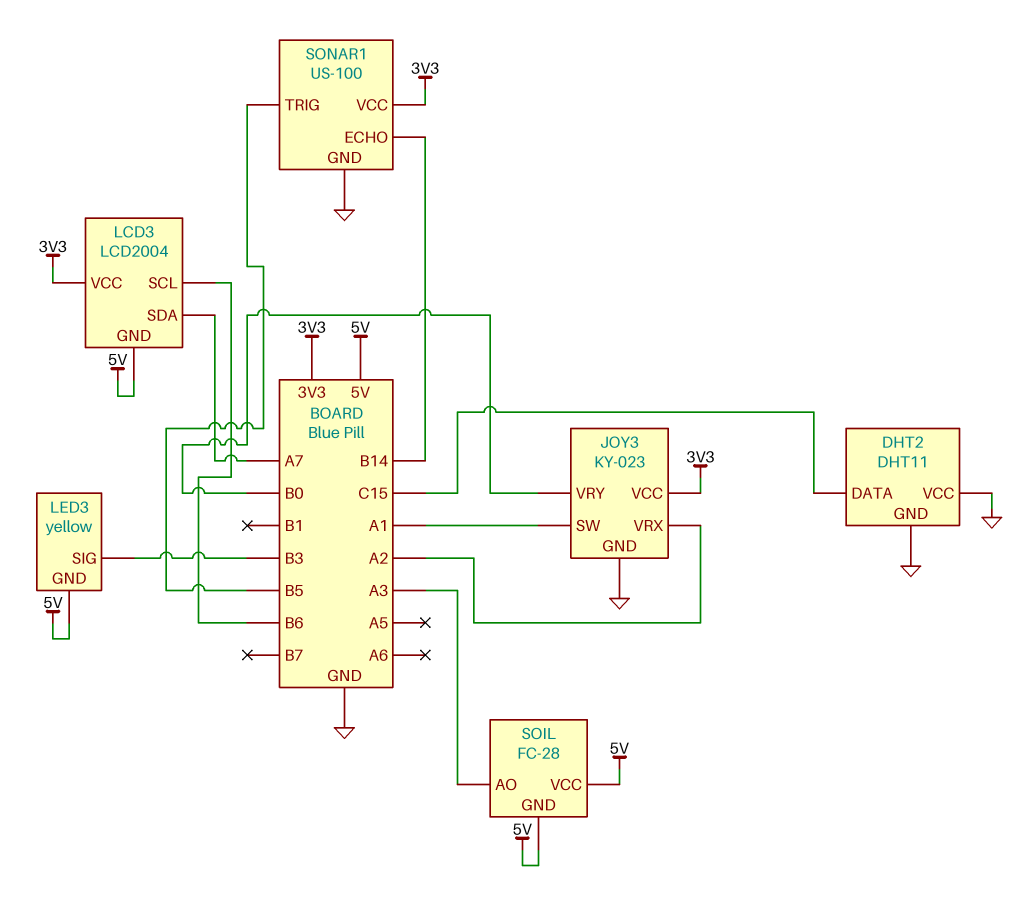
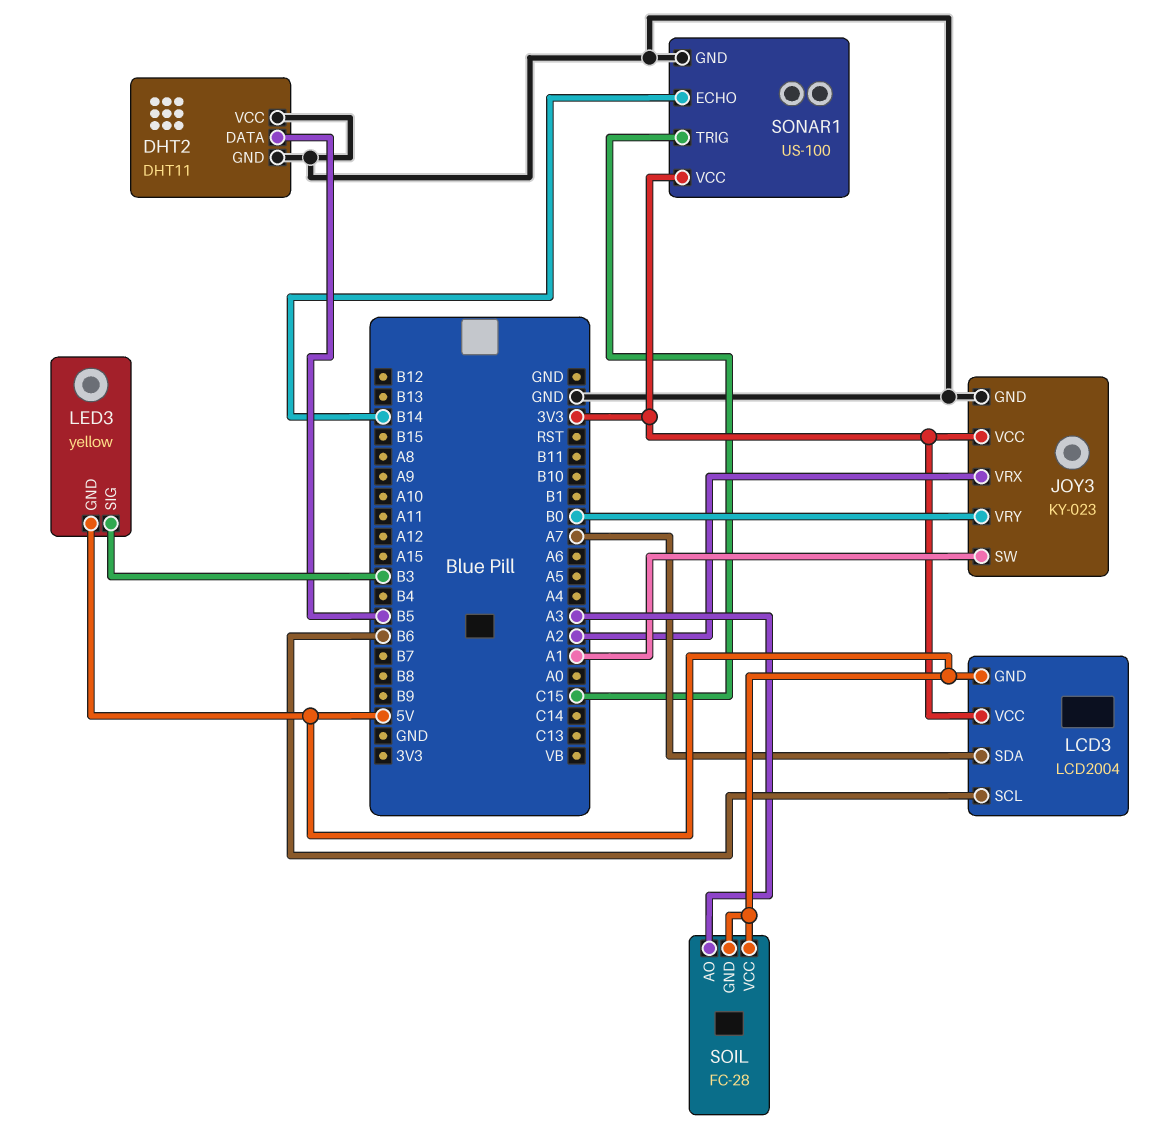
DHT2 pin DATA: C15 -> B5
SONAR1 pin TRIG: B5 -> C15

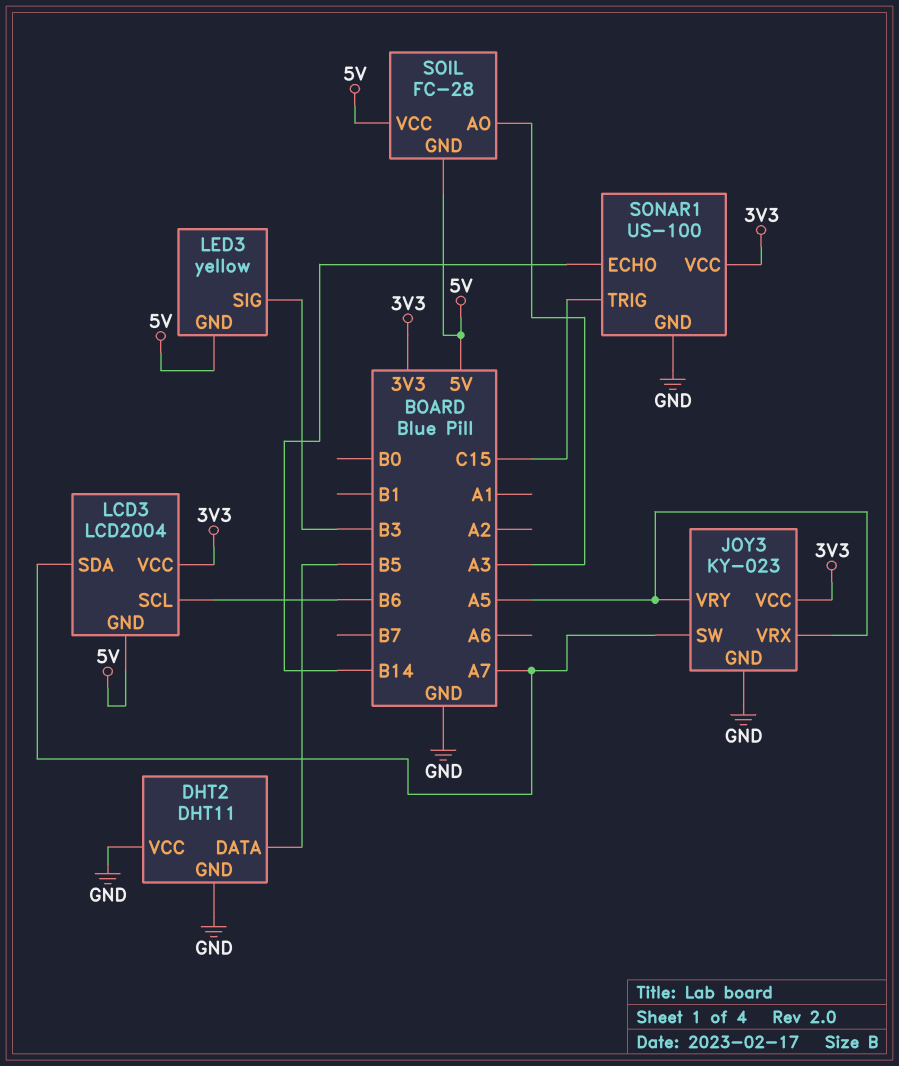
JOY3 pin SW: A1 -> A7
JOY3 pin VRX: A2 -> A5
JOY3 pin VRY: B0 -> A5

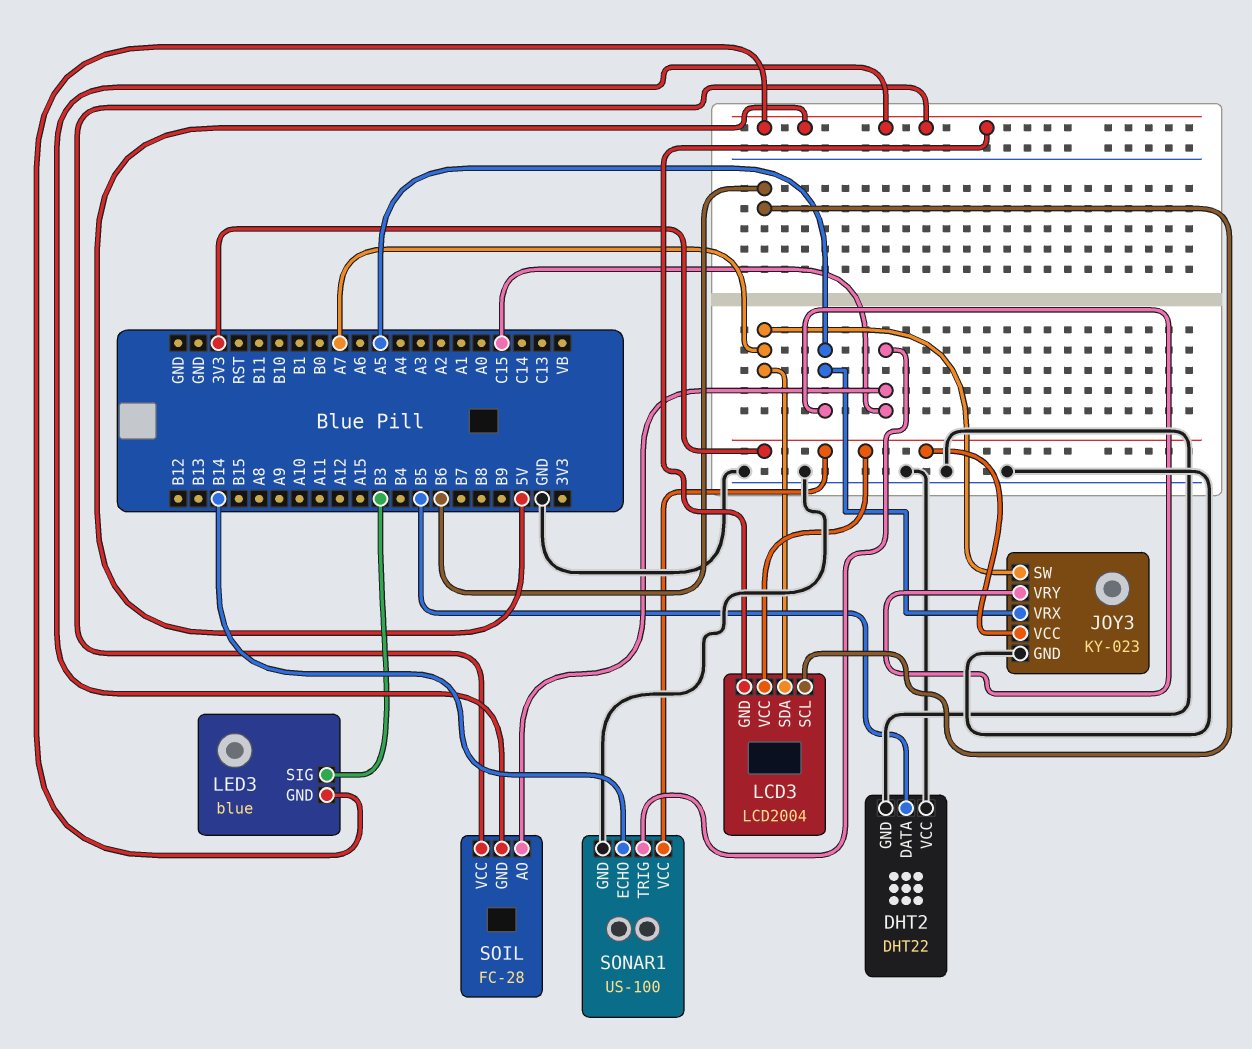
DHT2: DHT11 -> DHT22
LED3: yellow -> blue
SOIL pin AO: A3 -> C15

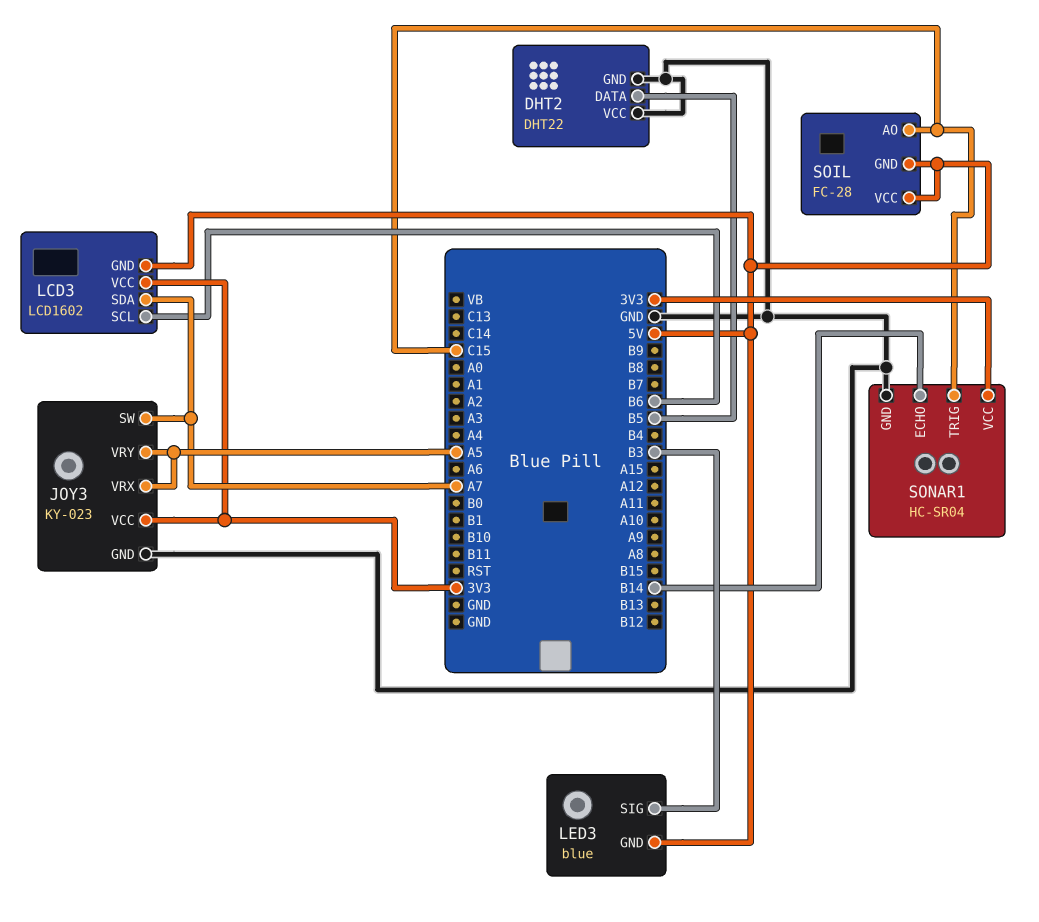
LCD3: LCD2004 -> LCD1602
SONAR1: US-100 -> HC-SR04

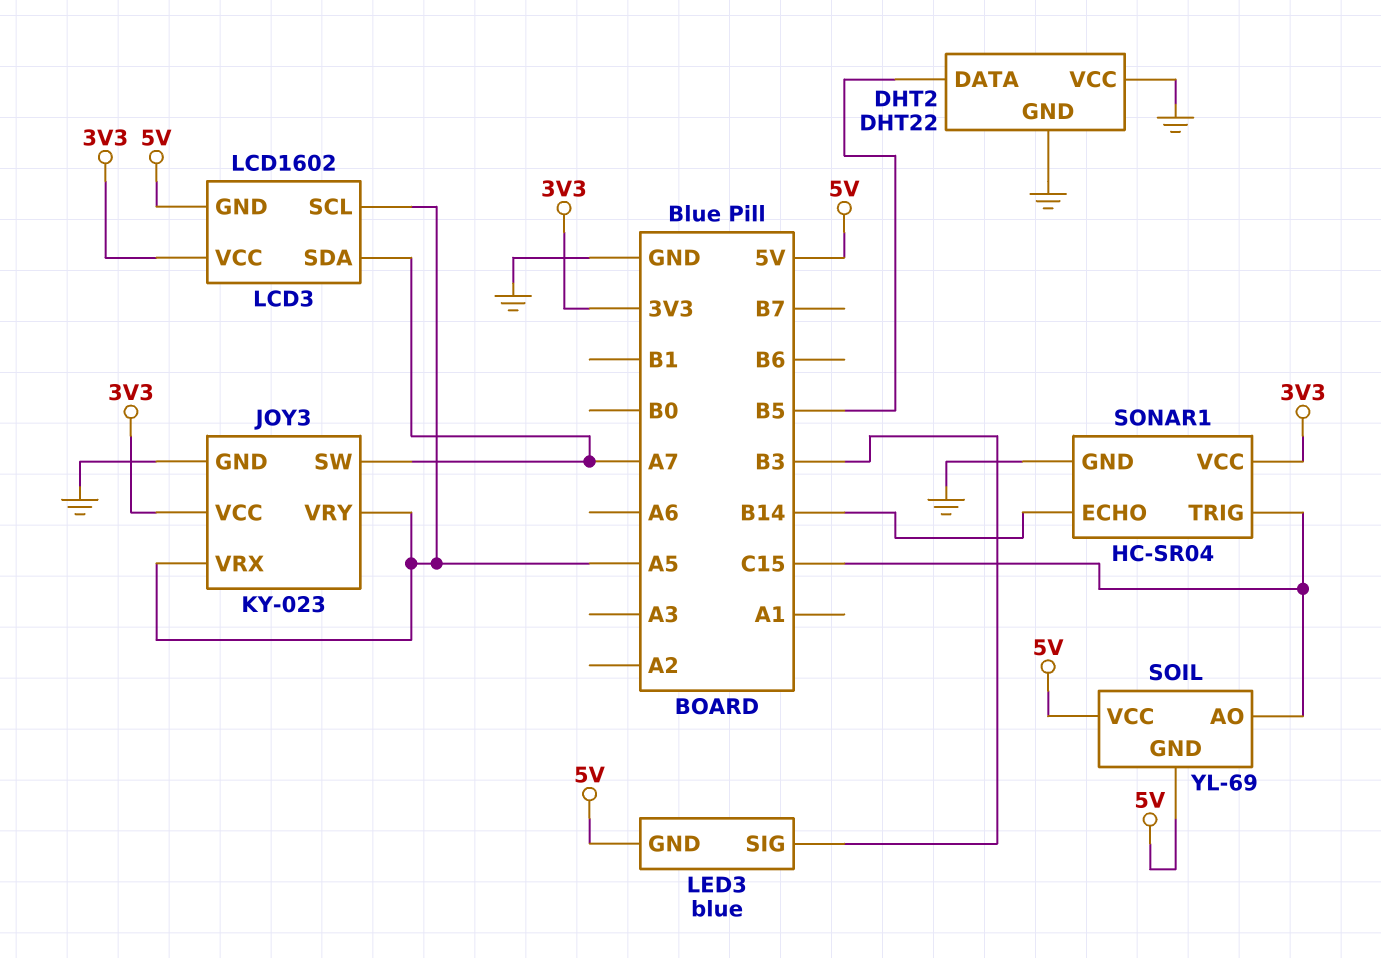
LCD3 pin SCL: B6 -> A5
SOIL: FC-28 -> YL-69

